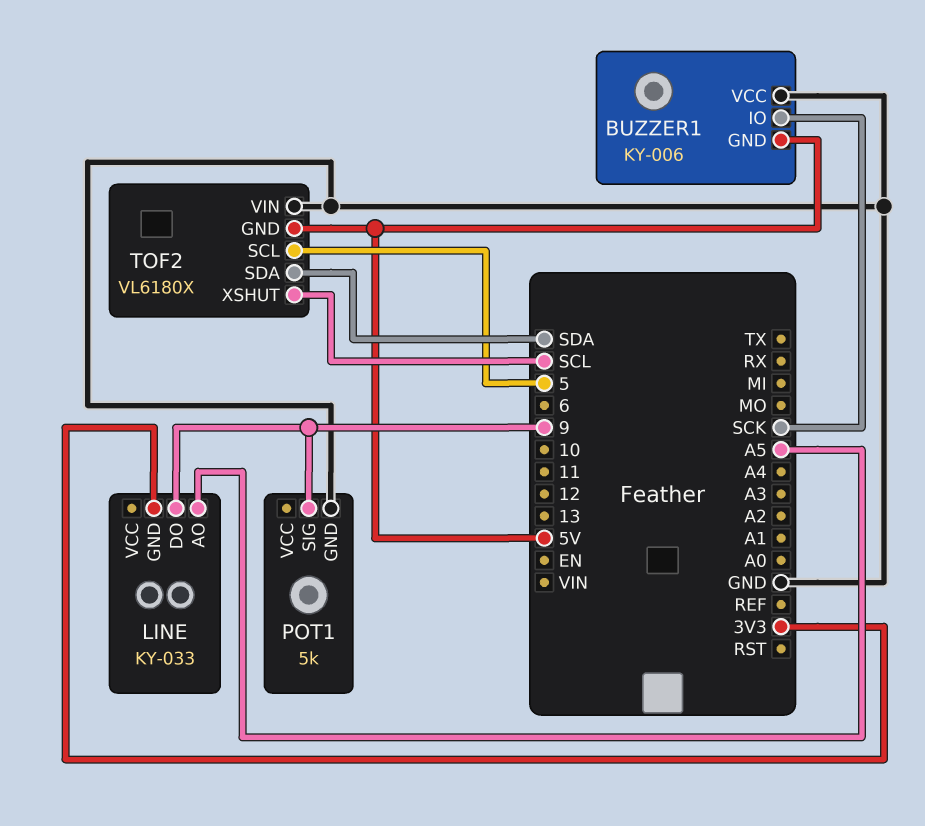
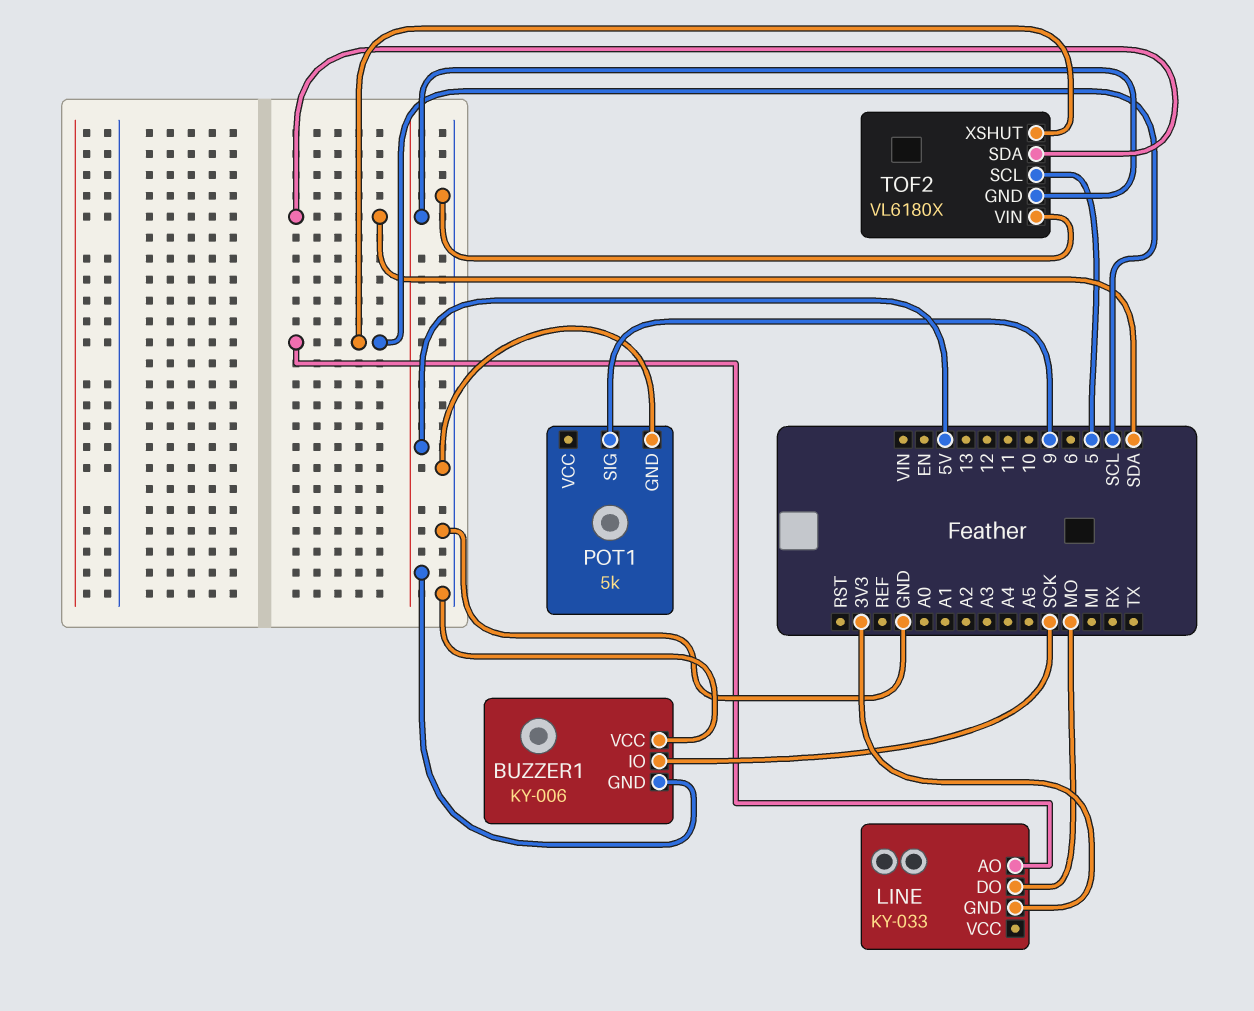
LINE pin AO: A5 -> SCL
LINE pin DO: 9 -> MO

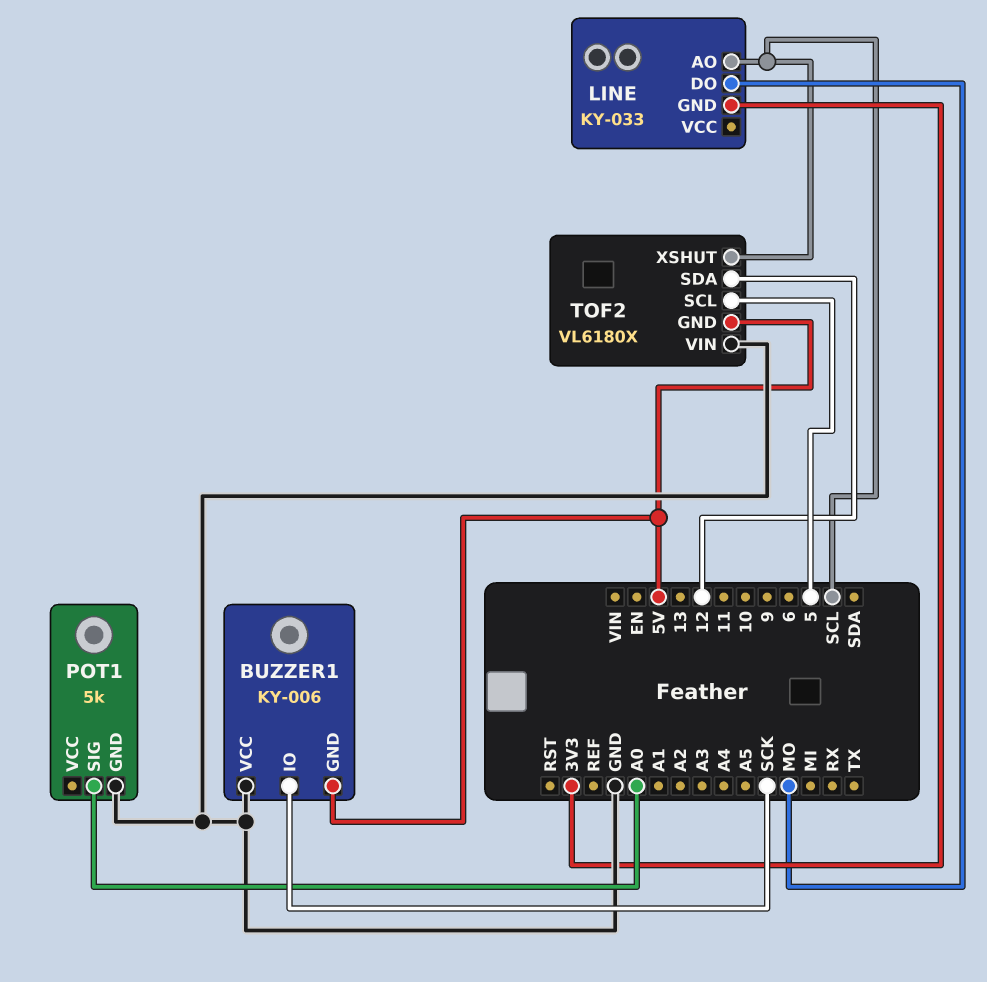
POT1 pin SIG: 9 -> A0
TOF2 pin SDA: SDA -> 12

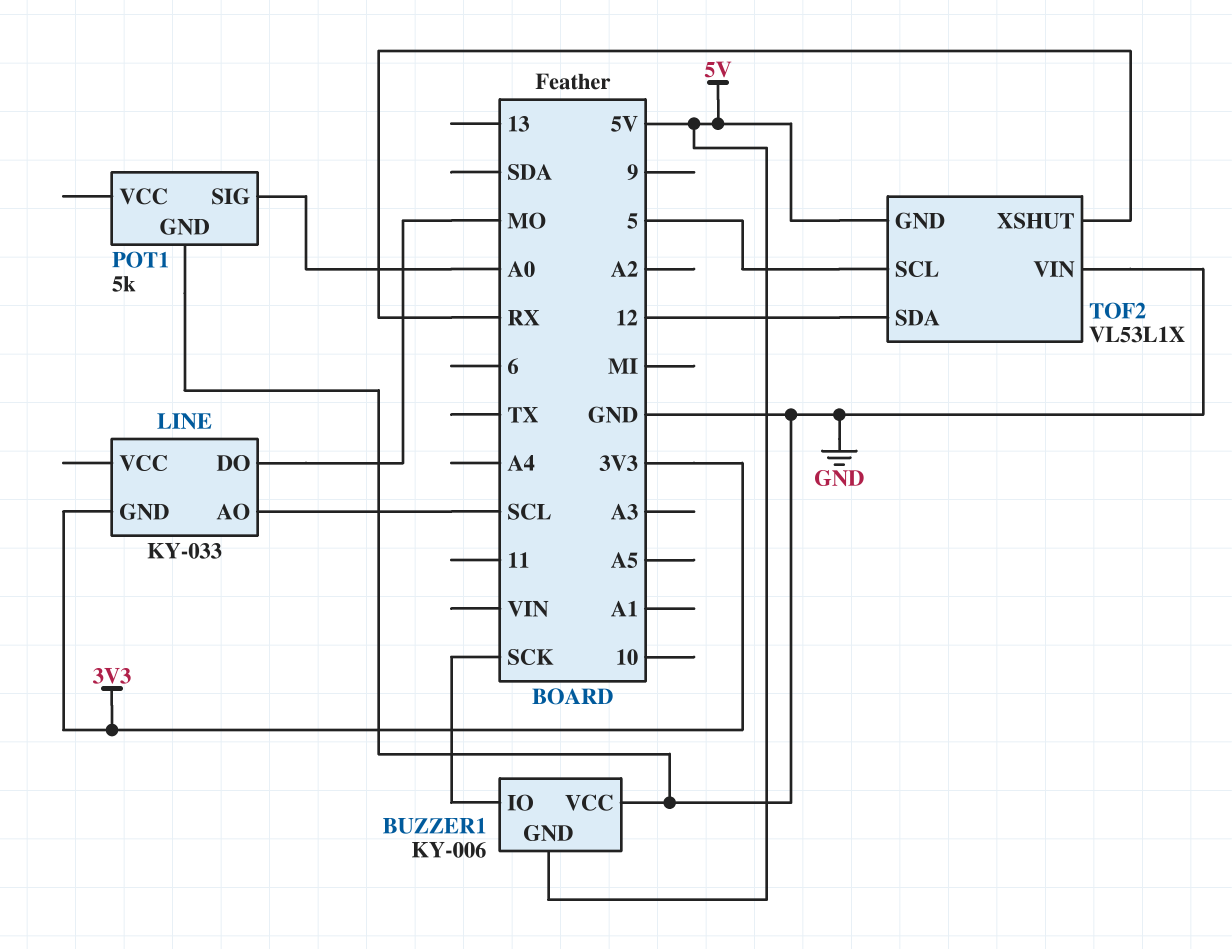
TOF2: VL6180X -> VL53L1X
TOF2 pin XSHUT: SCL -> RX

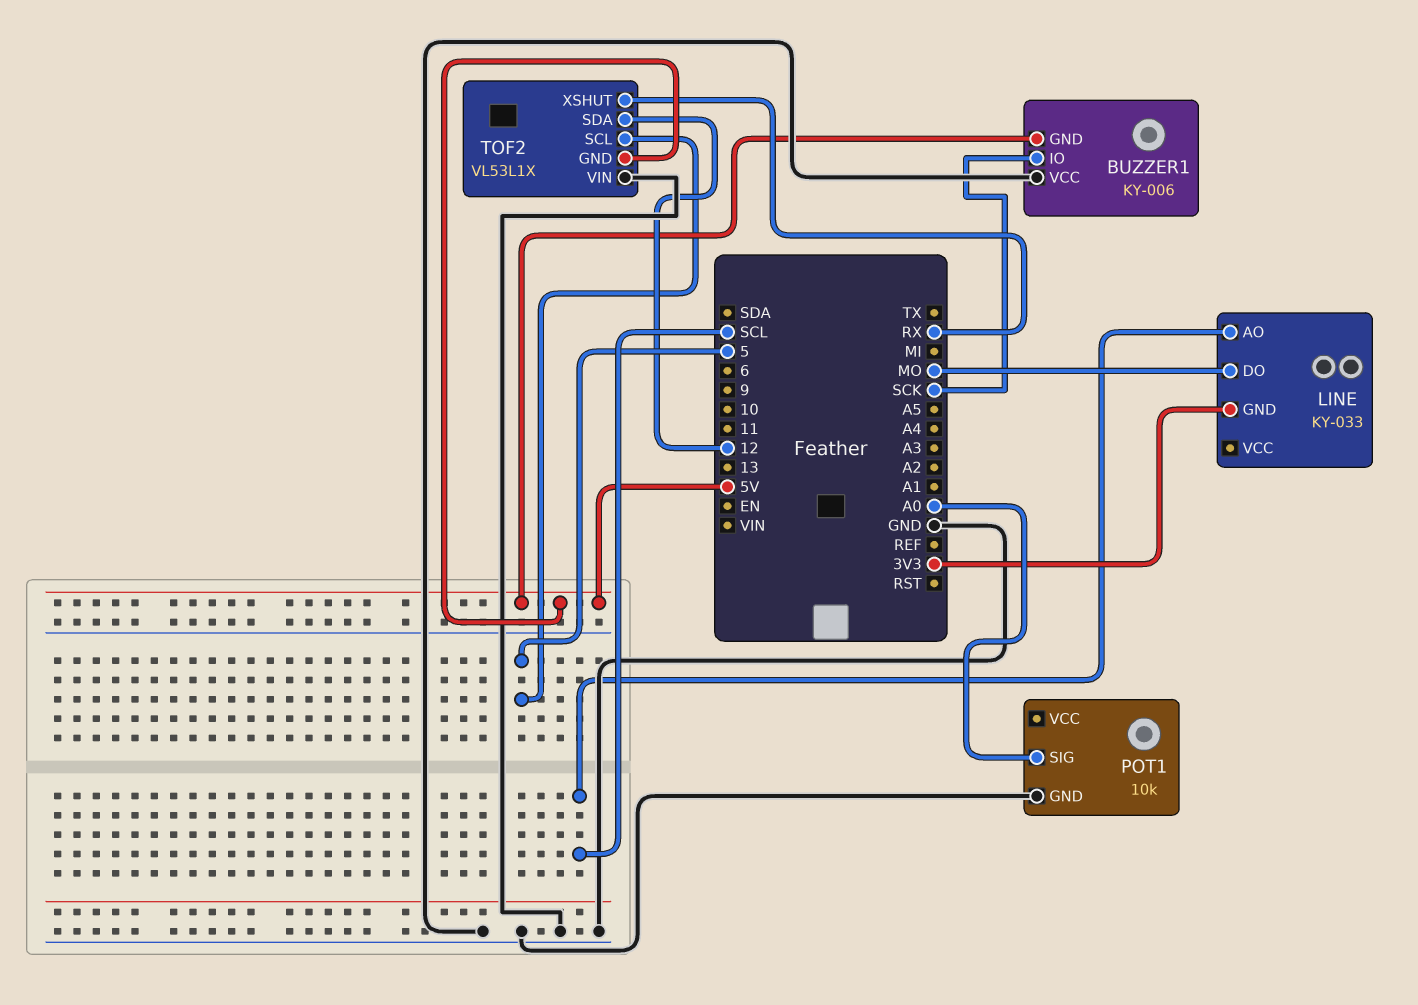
POT1: 5k -> 10k

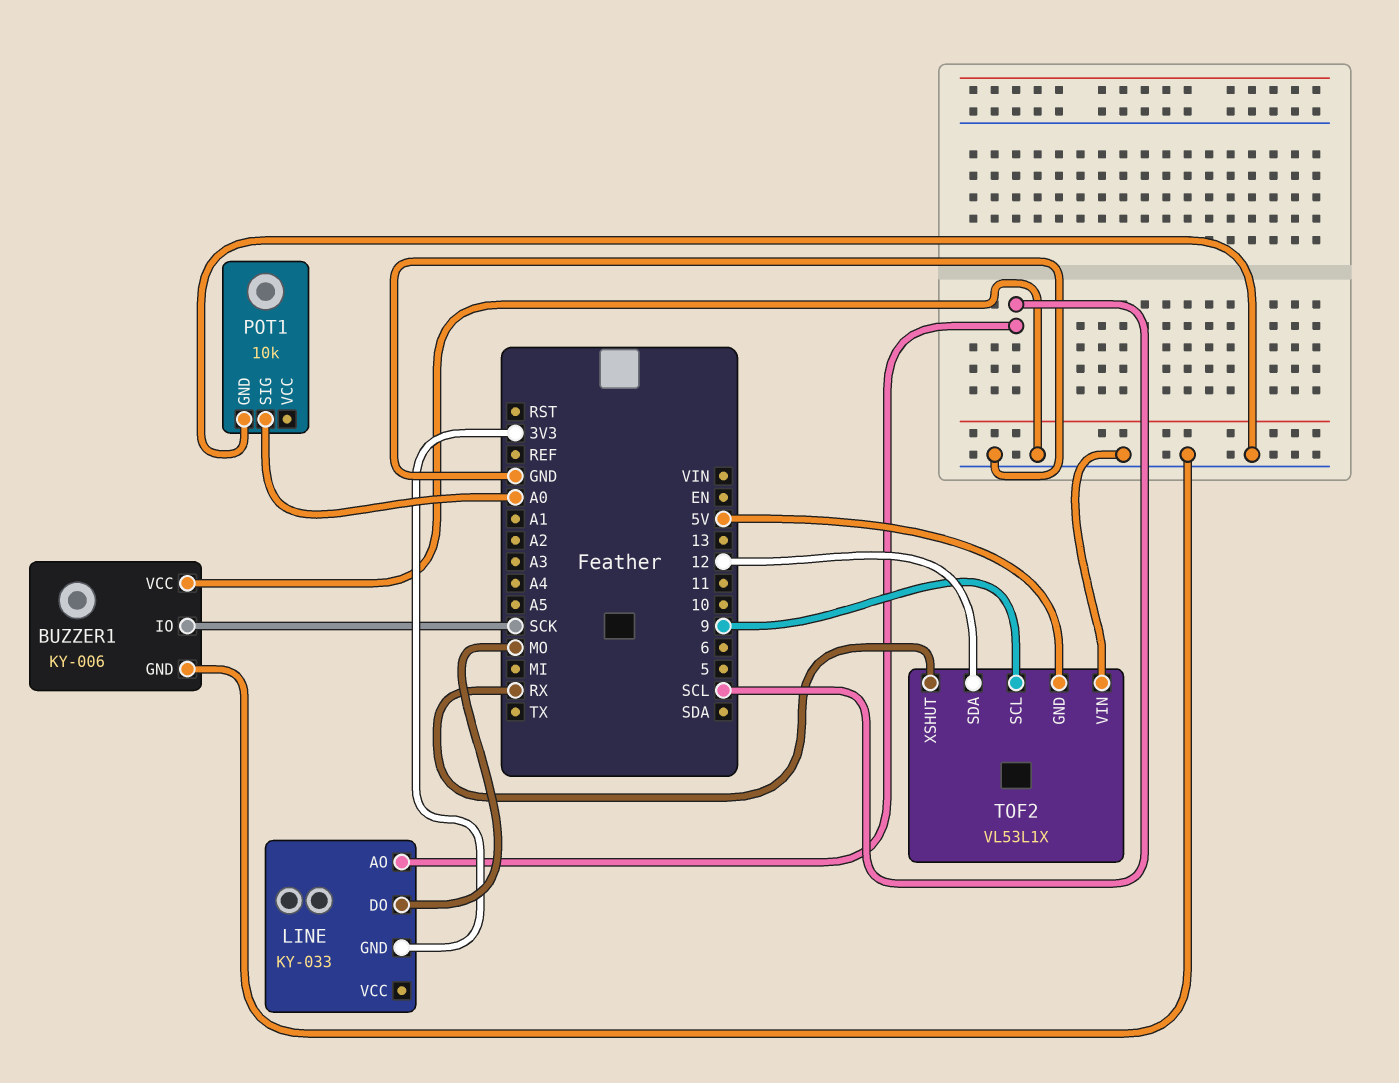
BUZZER1 pin GND: 5V -> GND
TOF2 pin SCL: 5 -> 9

